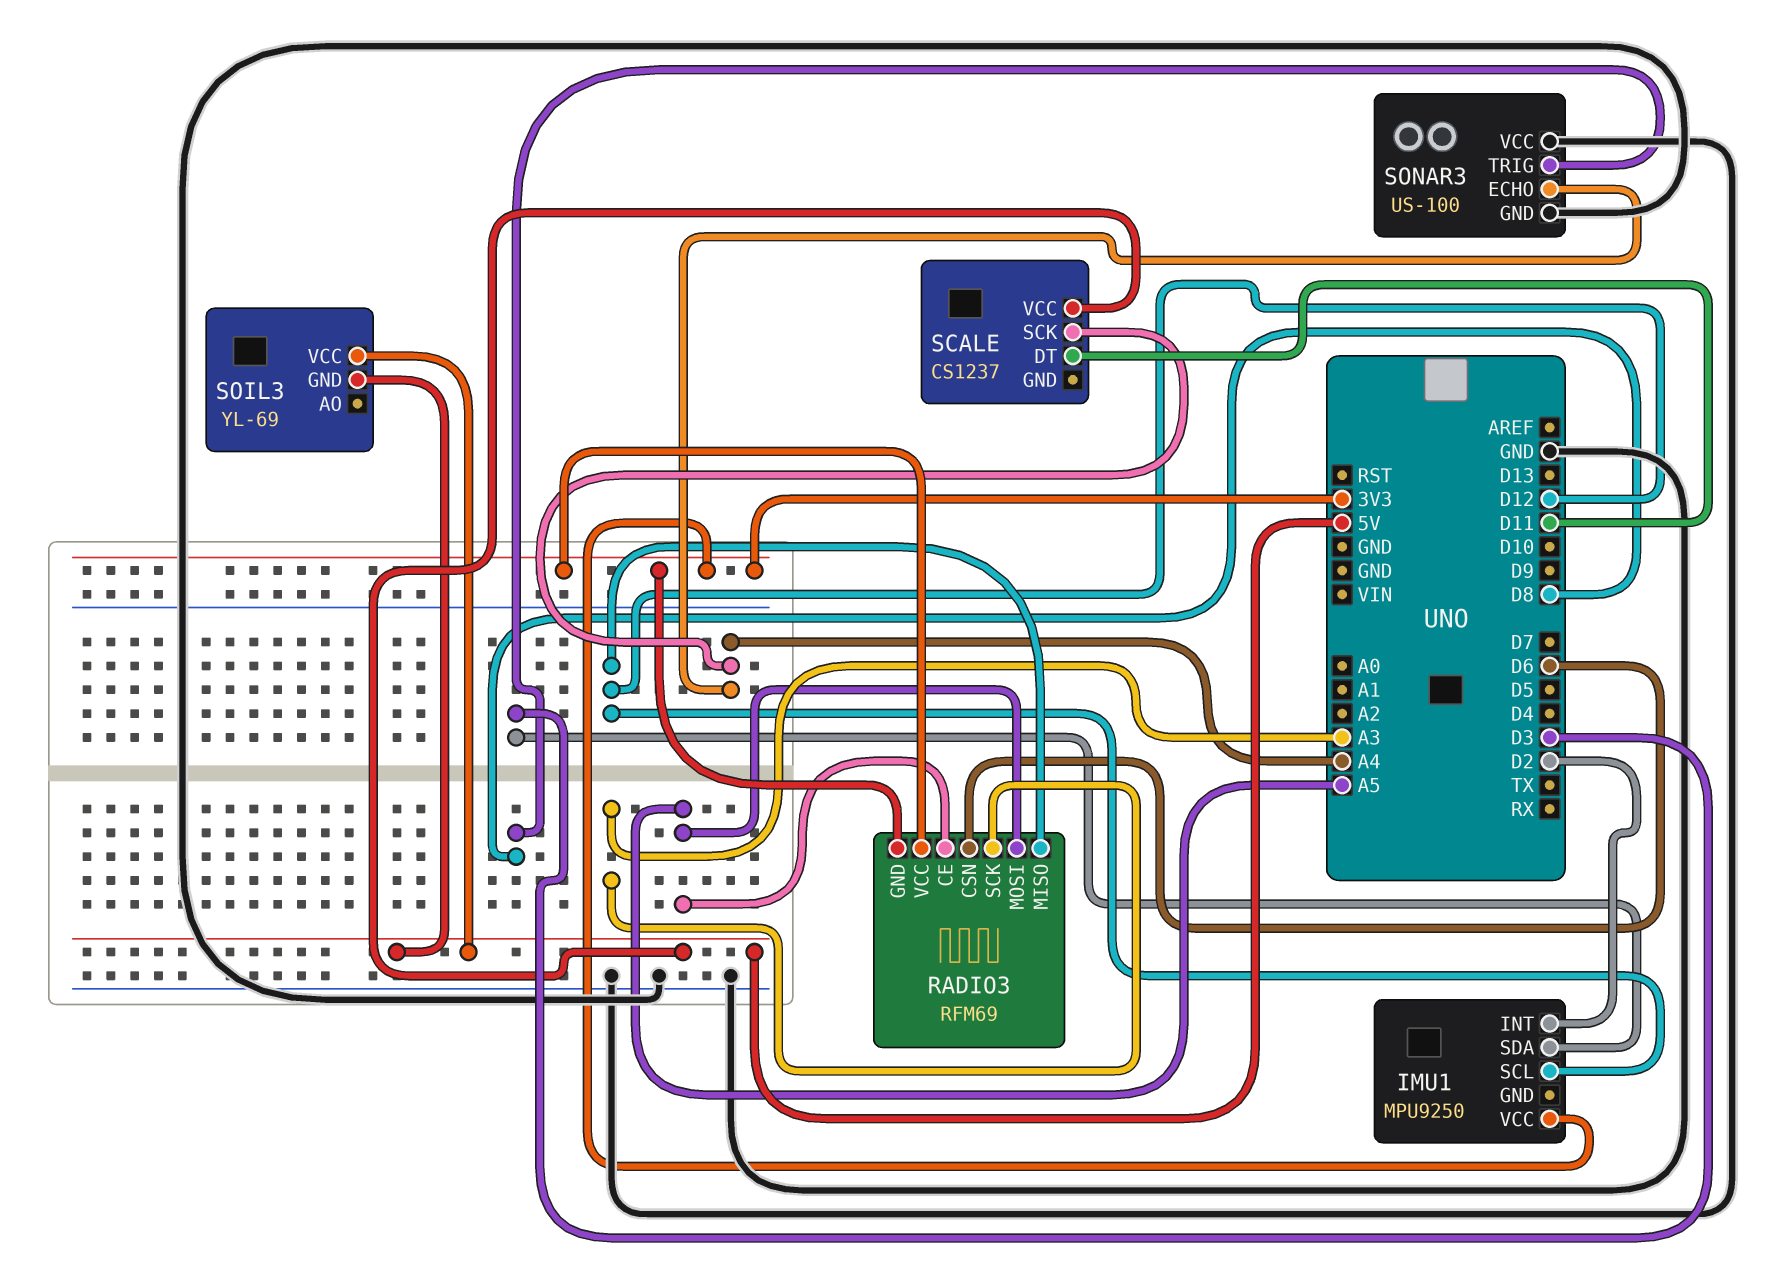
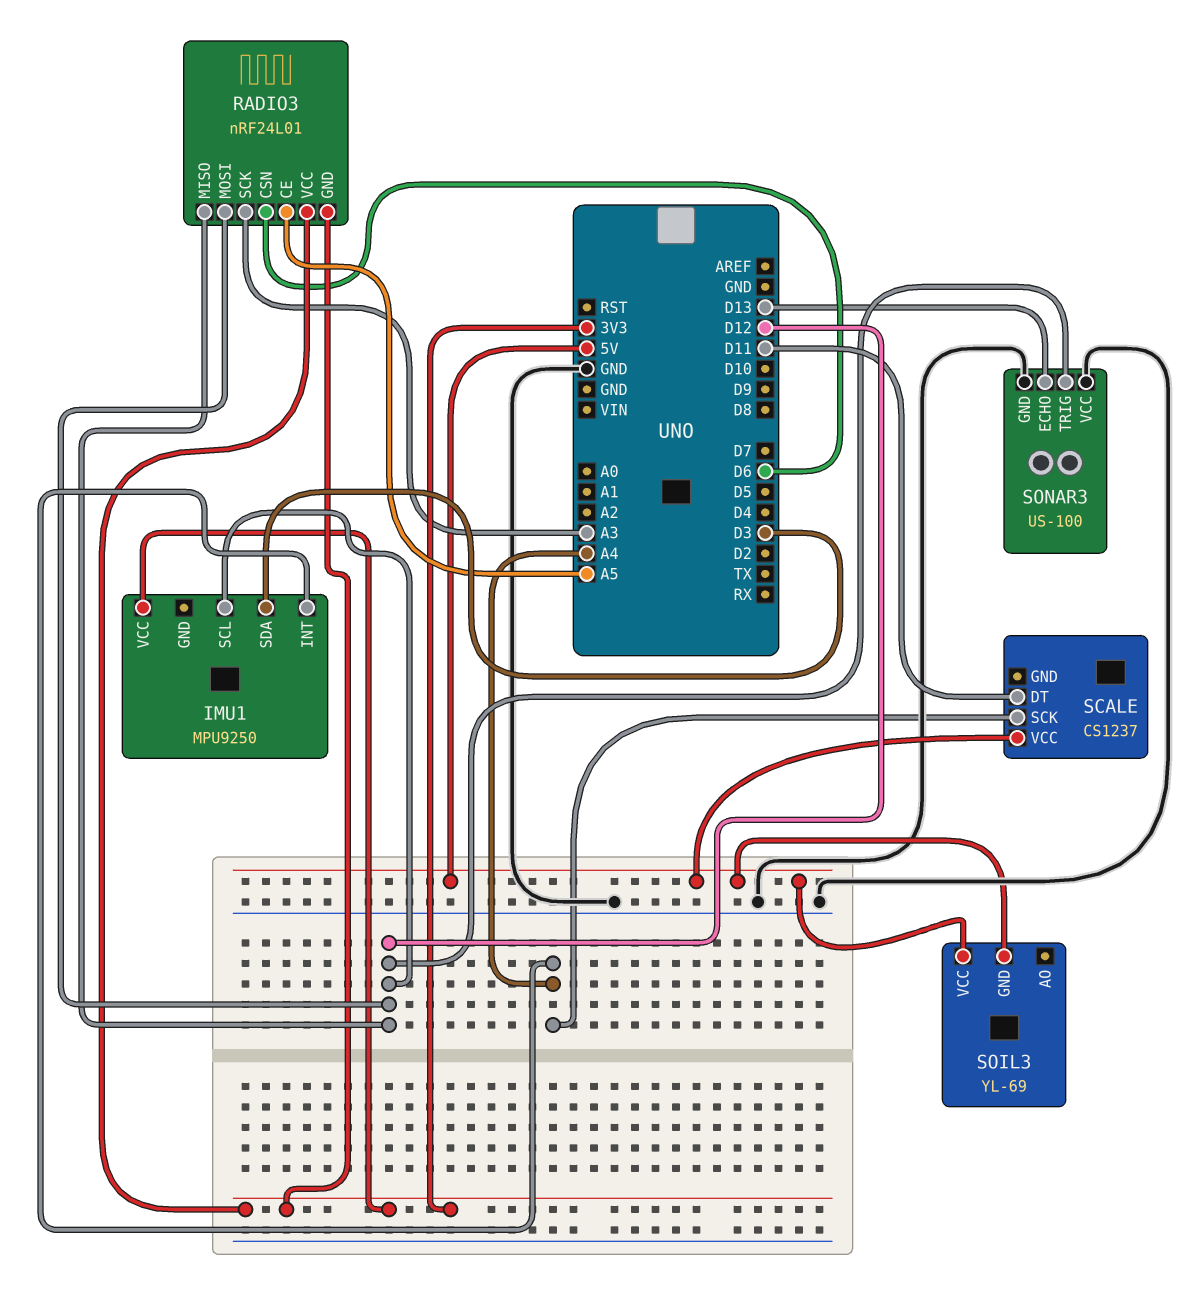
IMU1 pin INT: D2 -> A4
RADIO3: RFM69 -> nRF24L01
RADIO3 pin MOSI: A5 -> D12
SONAR3 pin ECHO: A4 -> D13
SONAR3 pin TRIG: D8 -> D12

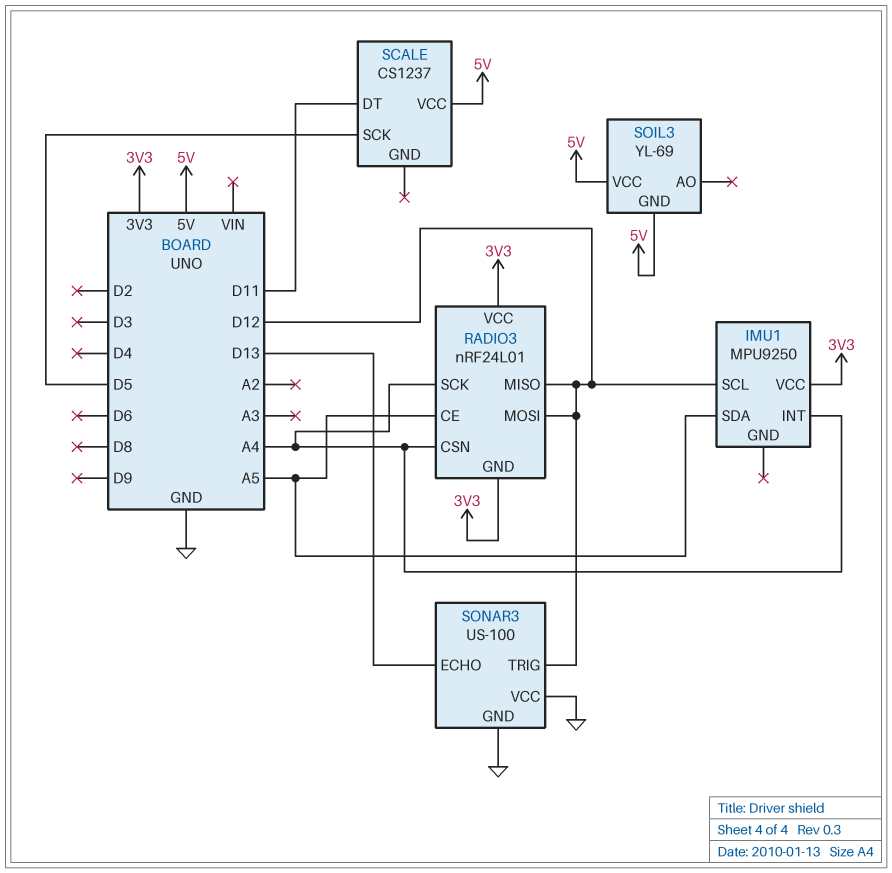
IMU1 pin SDA: D3 -> A5
RADIO3 pin CSN: D6 -> A4
RADIO3 pin SCK: A3 -> A4
SCALE pin SCK: A4 -> D5

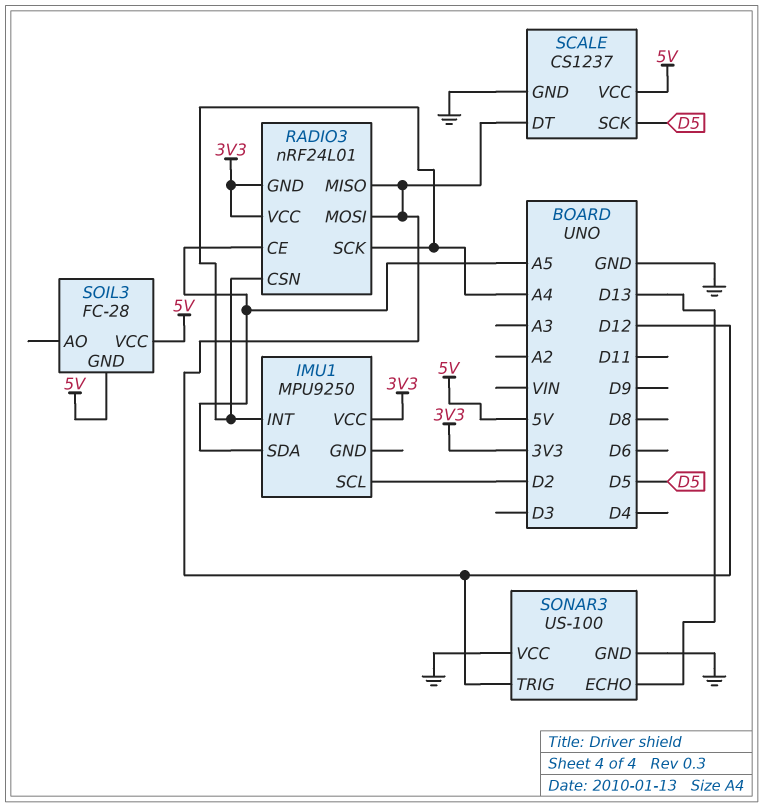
IMU1 pin SCL: D12 -> D2
SCALE pin DT: D11 -> D12
SCALE pin GND: none -> GND
SOIL3: YL-69 -> FC-28

